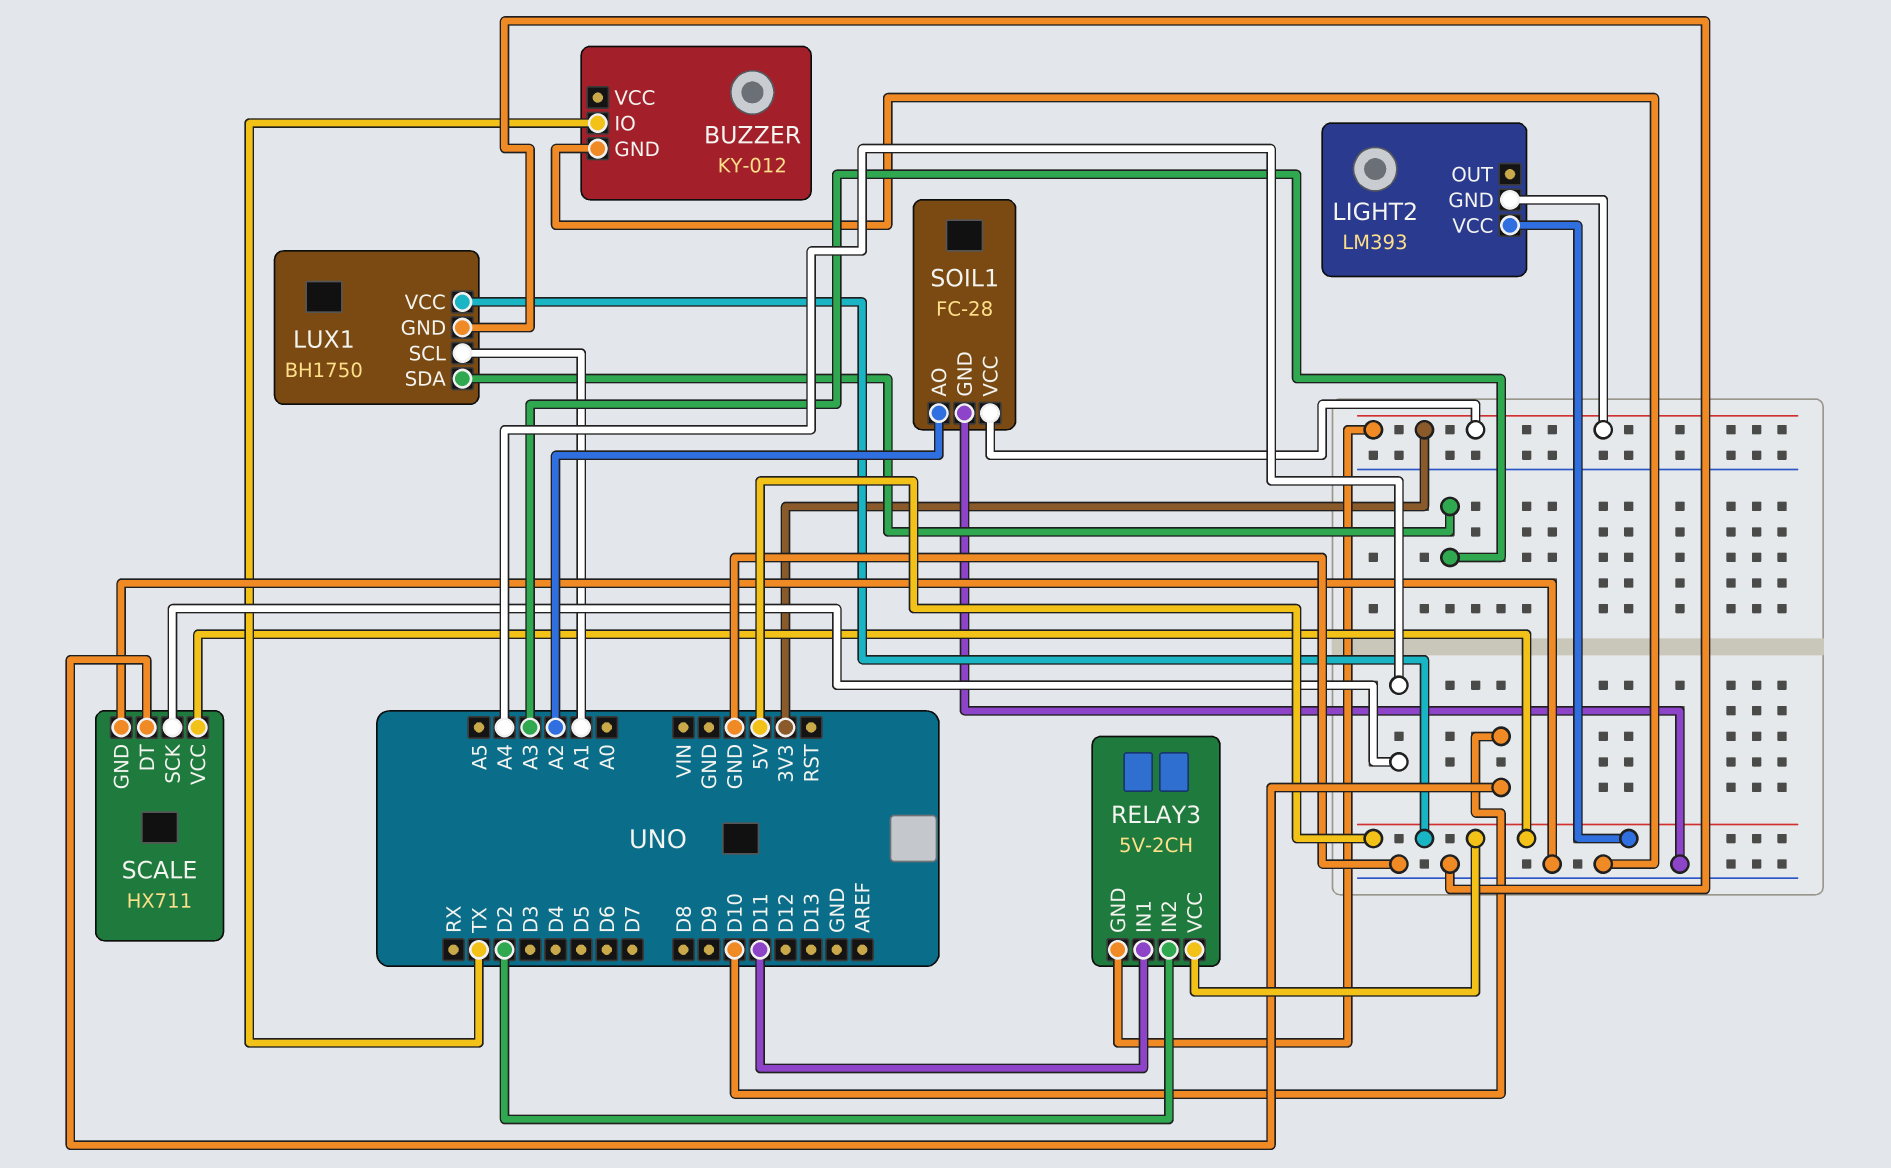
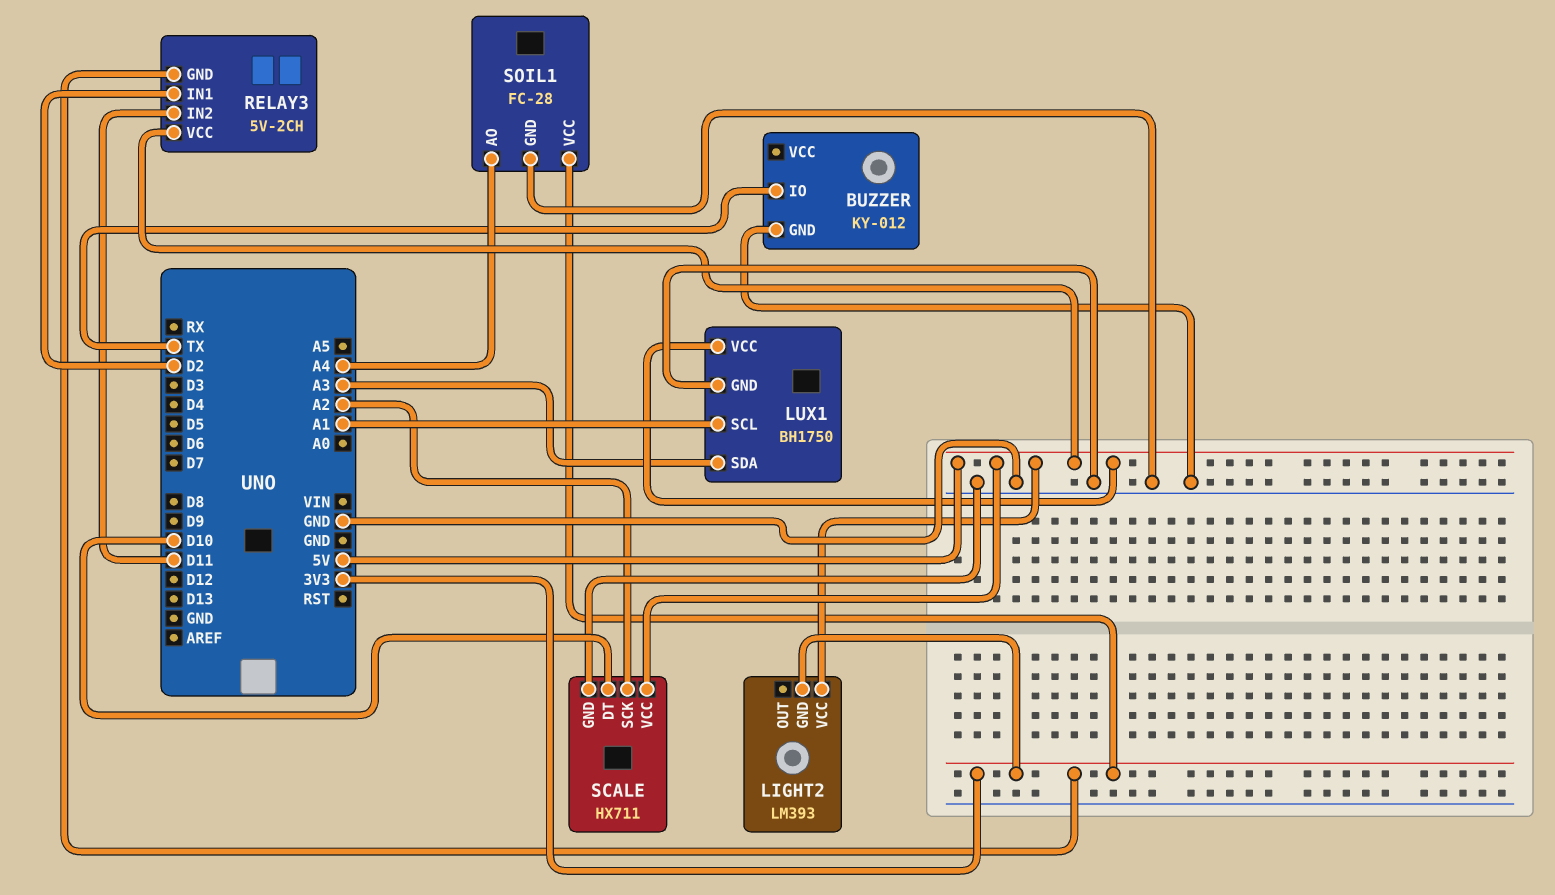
RELAY3 pin IN1: D11 -> D2
RELAY3 pin IN2: D2 -> D11
SCALE pin SCK: A4 -> A2
SOIL1 pin AO: A2 -> A4

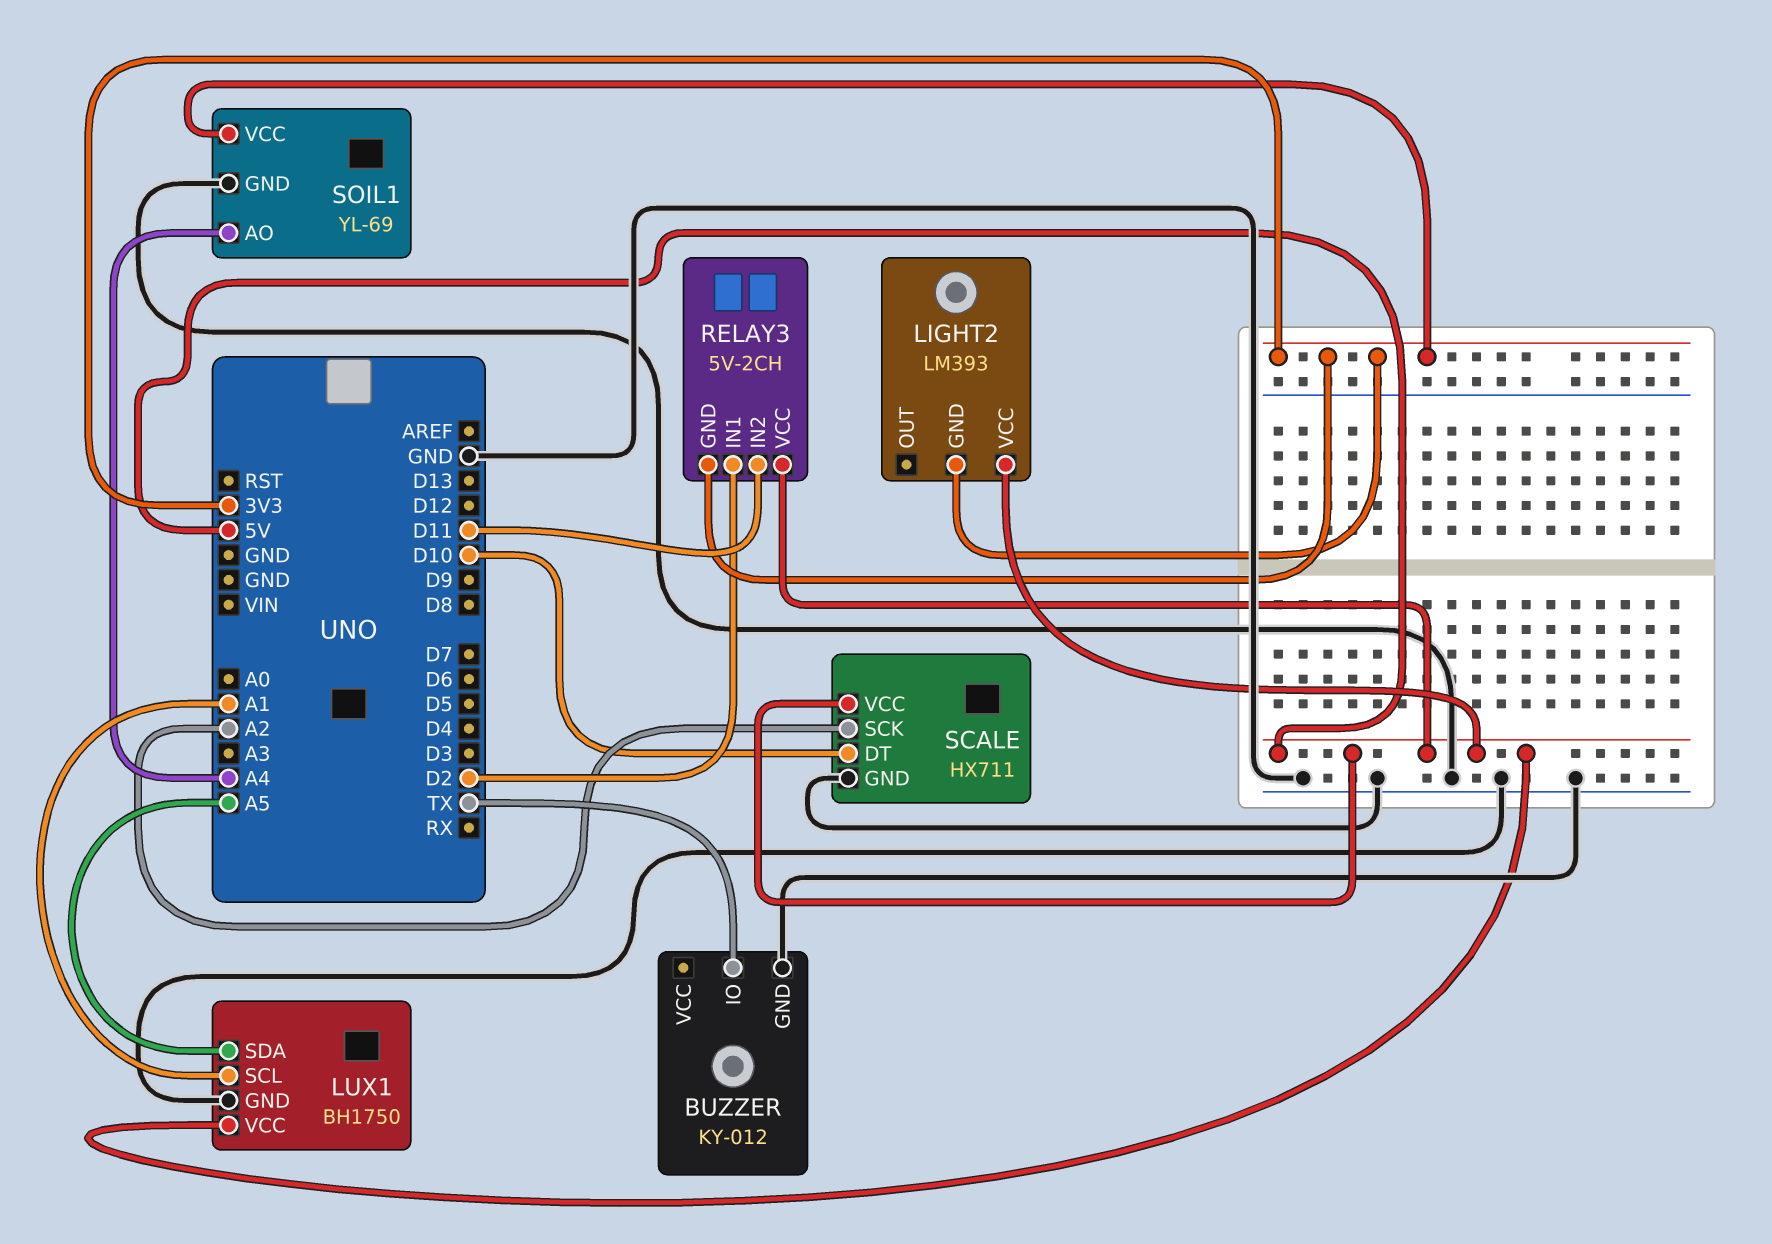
LUX1 pin SDA: A3 -> A5
SOIL1: FC-28 -> YL-69

